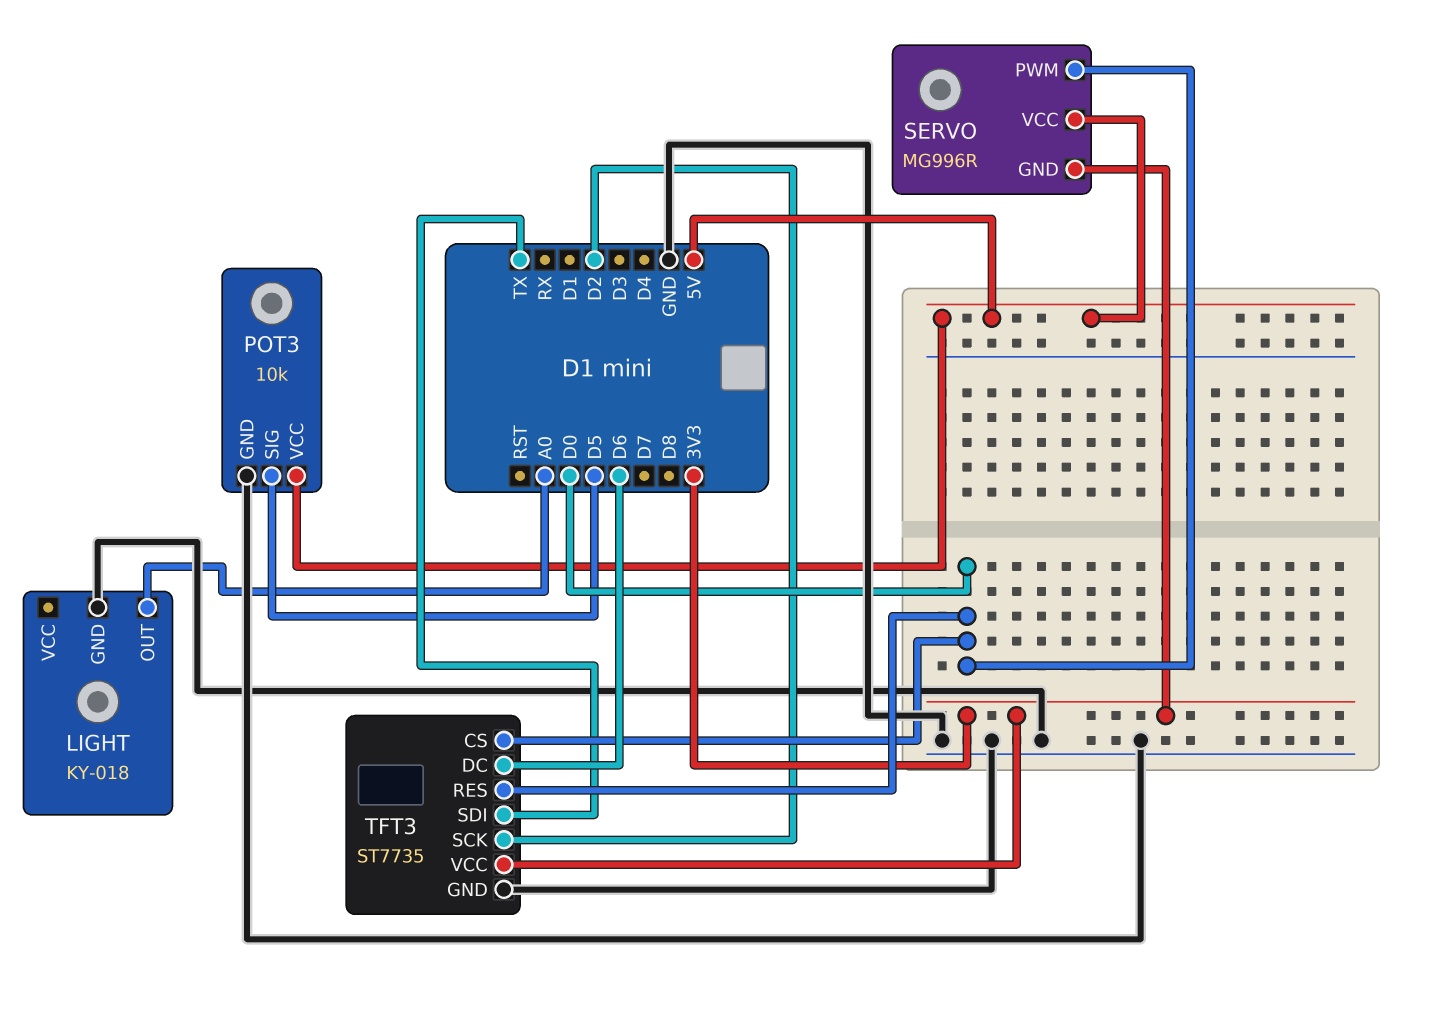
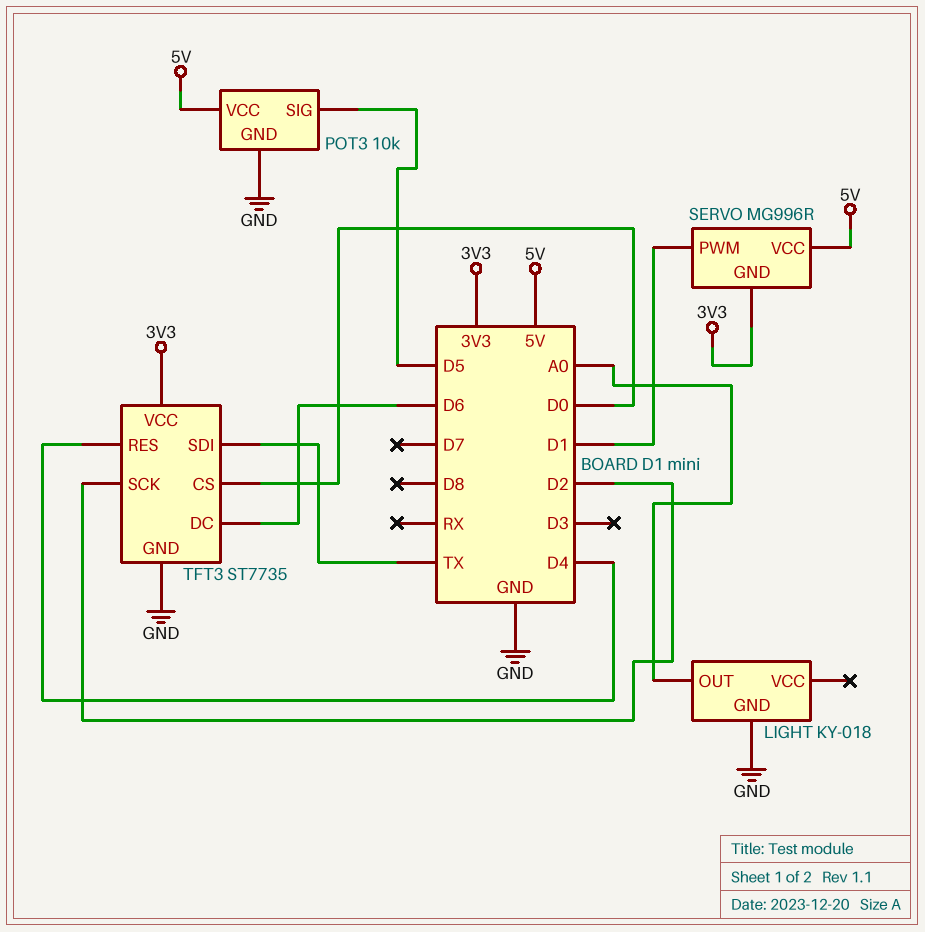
SERVO pin PWM: D0 -> D1
TFT3 pin RES: D0 -> D4

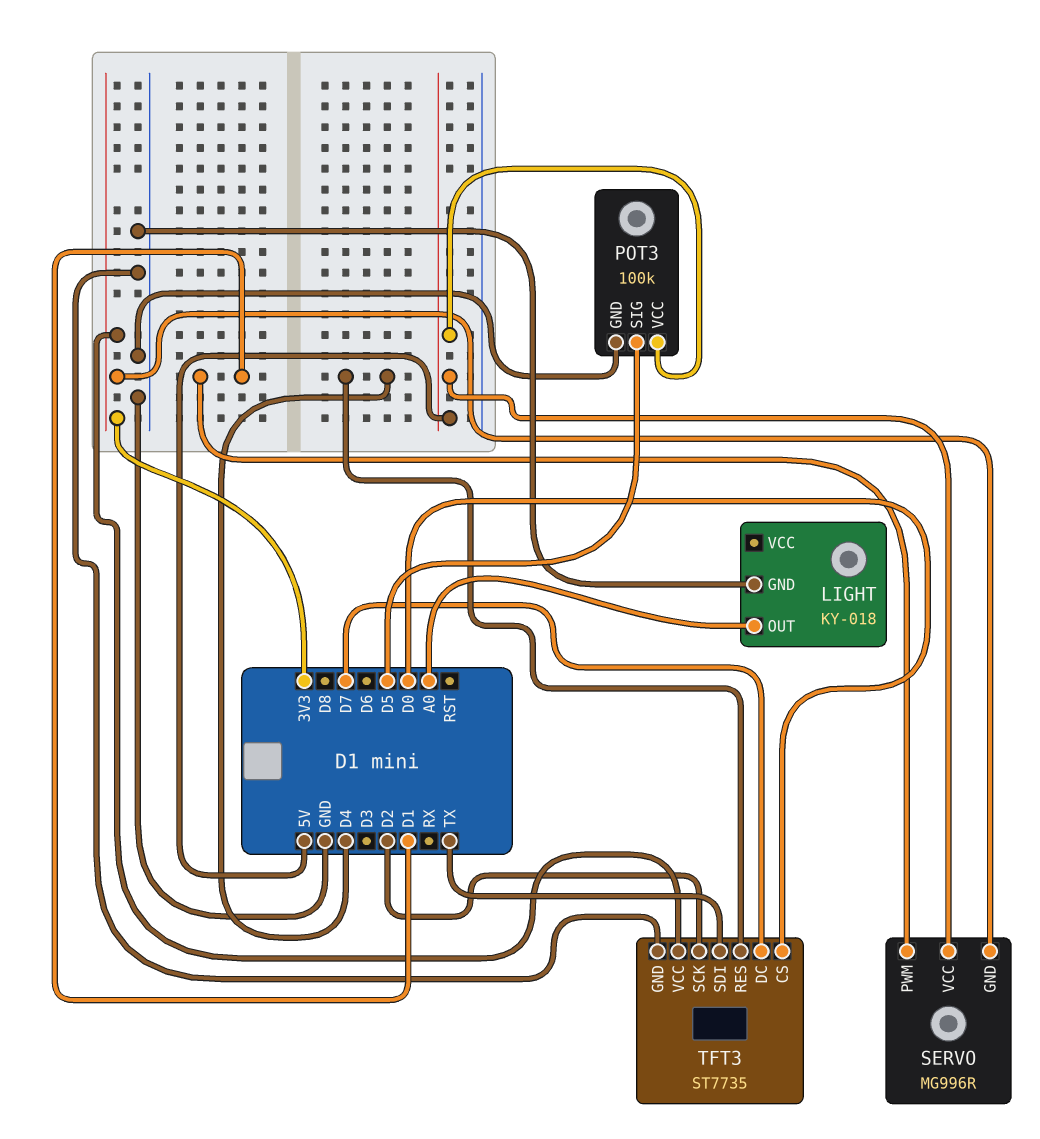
POT3: 10k -> 100k
TFT3 pin DC: D6 -> D7

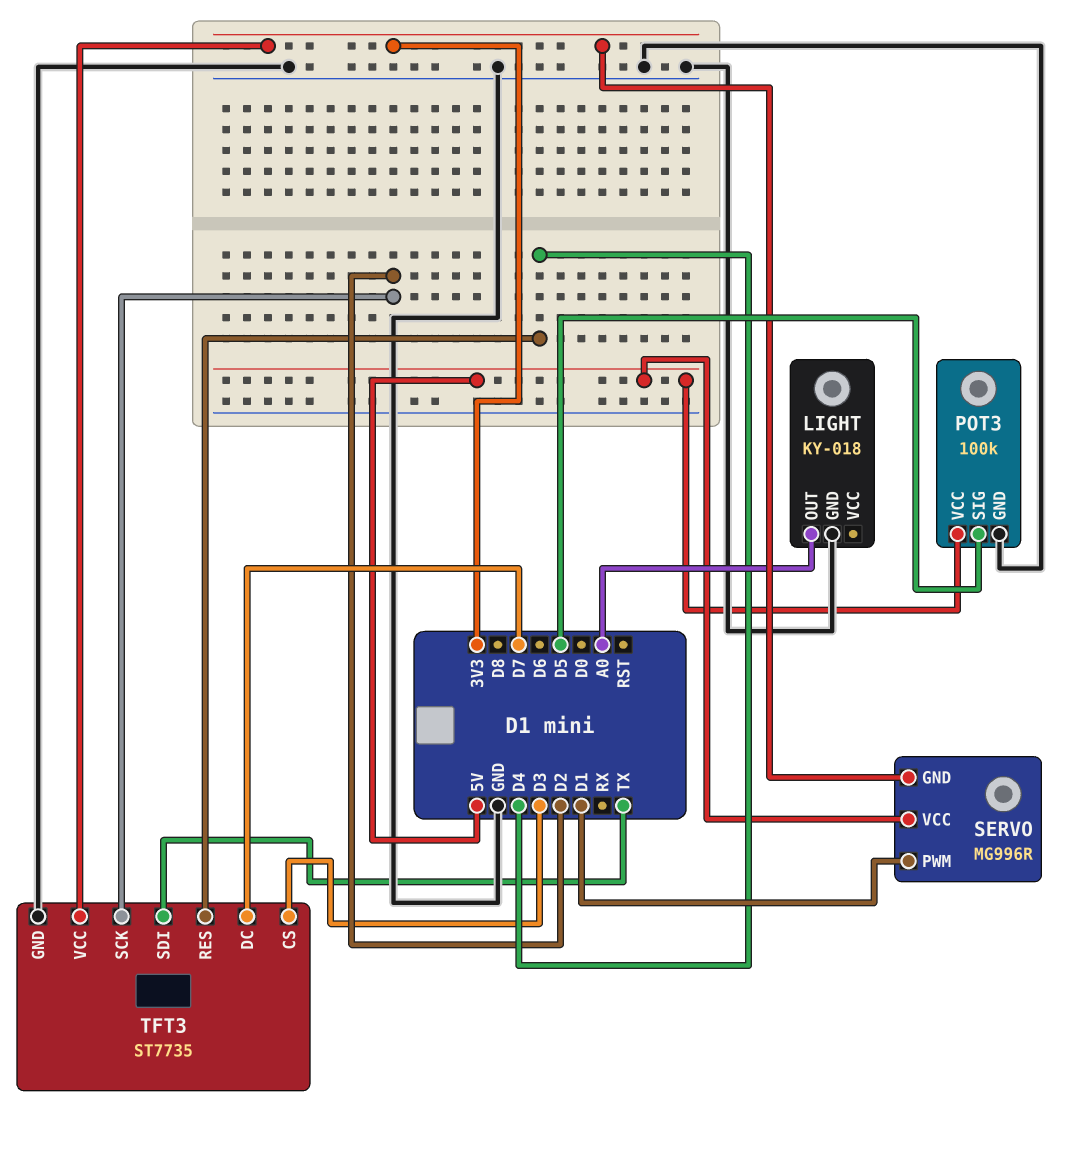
TFT3 pin CS: D0 -> D3

